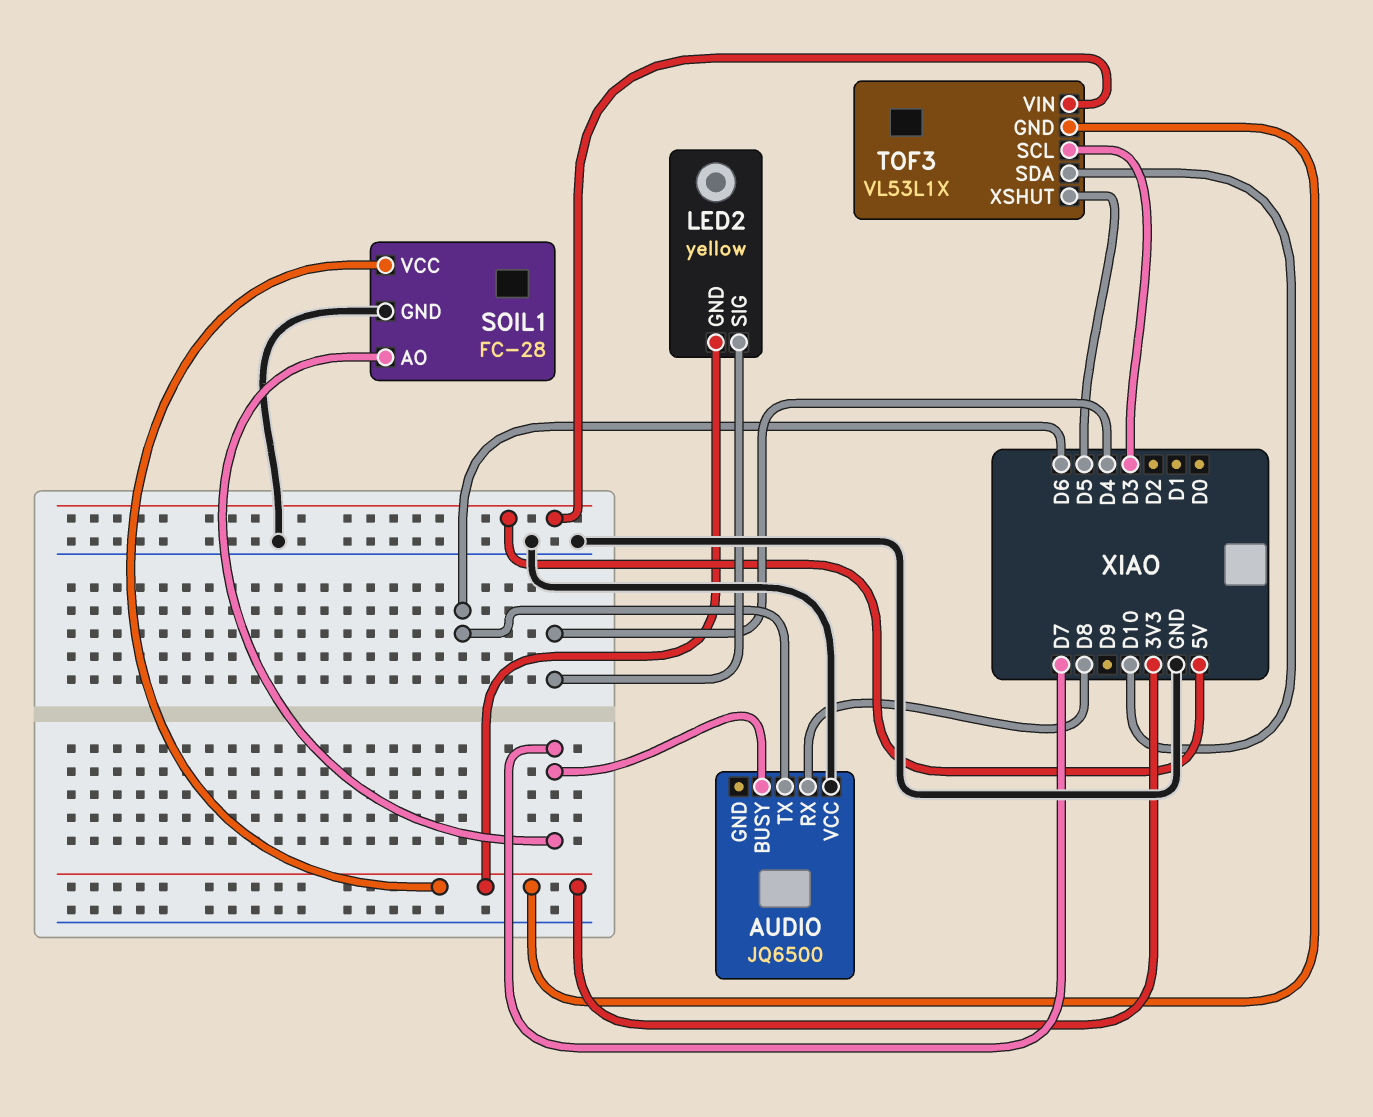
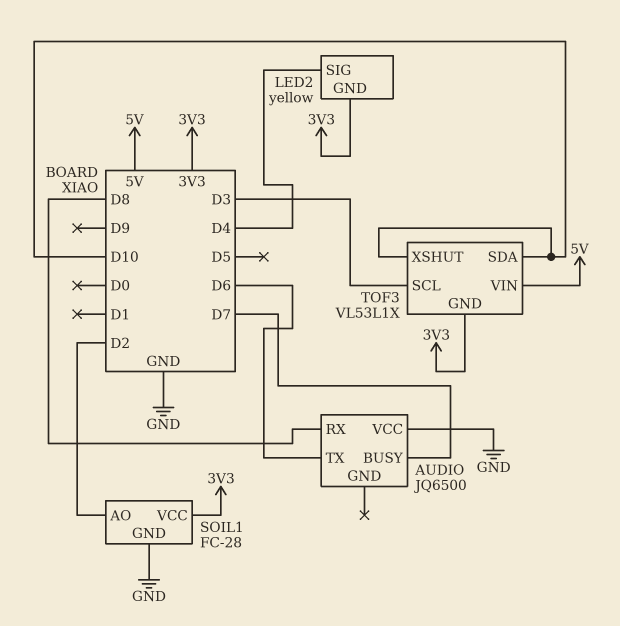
SOIL1 pin AO: D7 -> D2
TOF3 pin XSHUT: D5 -> D10

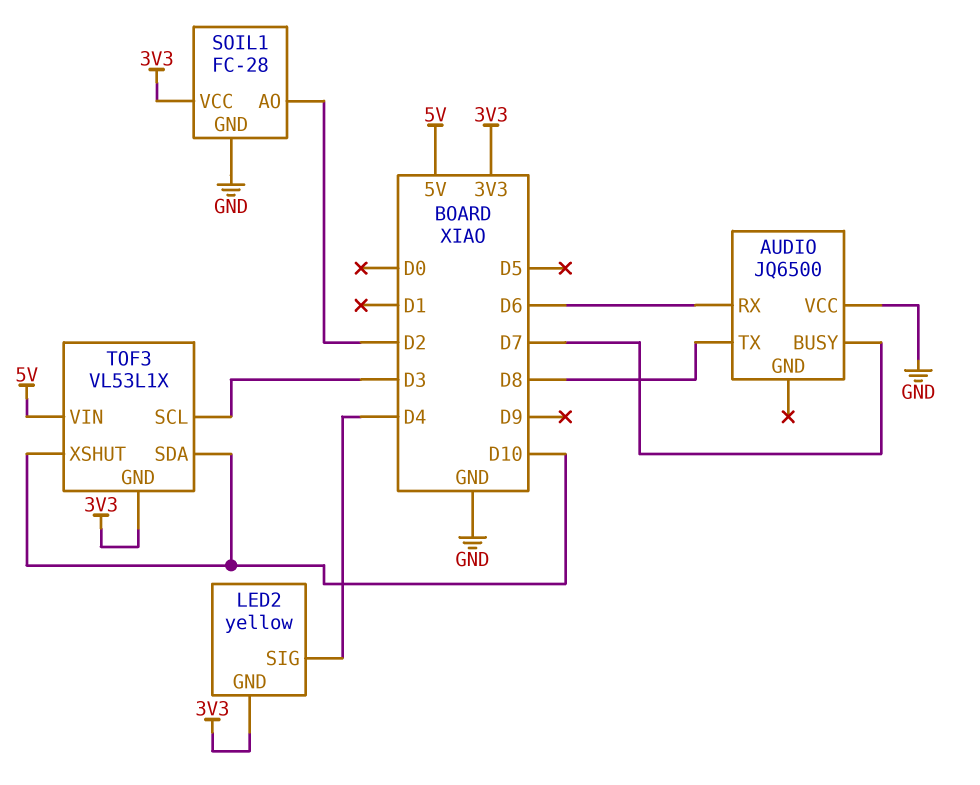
AUDIO pin RX: D8 -> D6
AUDIO pin TX: D6 -> D8

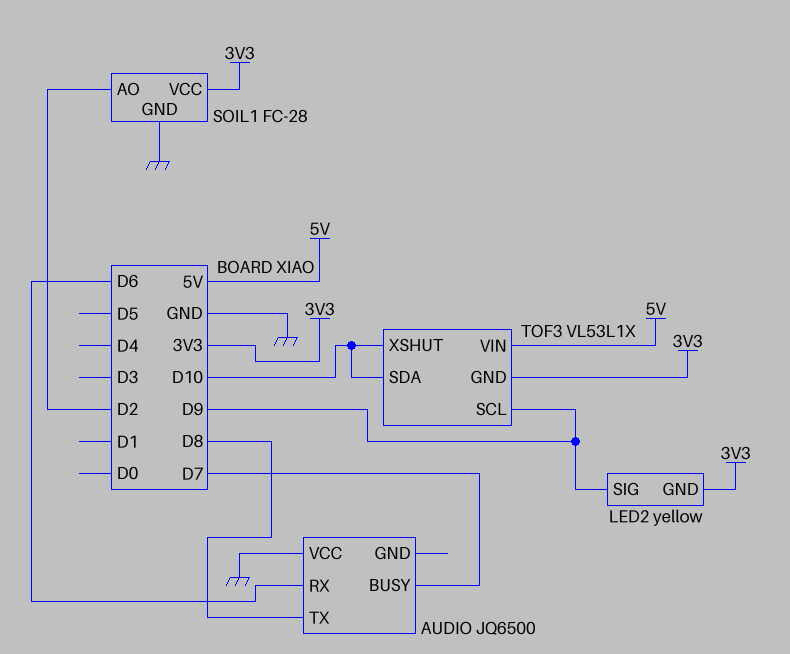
LED2 pin SIG: D4 -> D9
TOF3 pin SCL: D3 -> D9

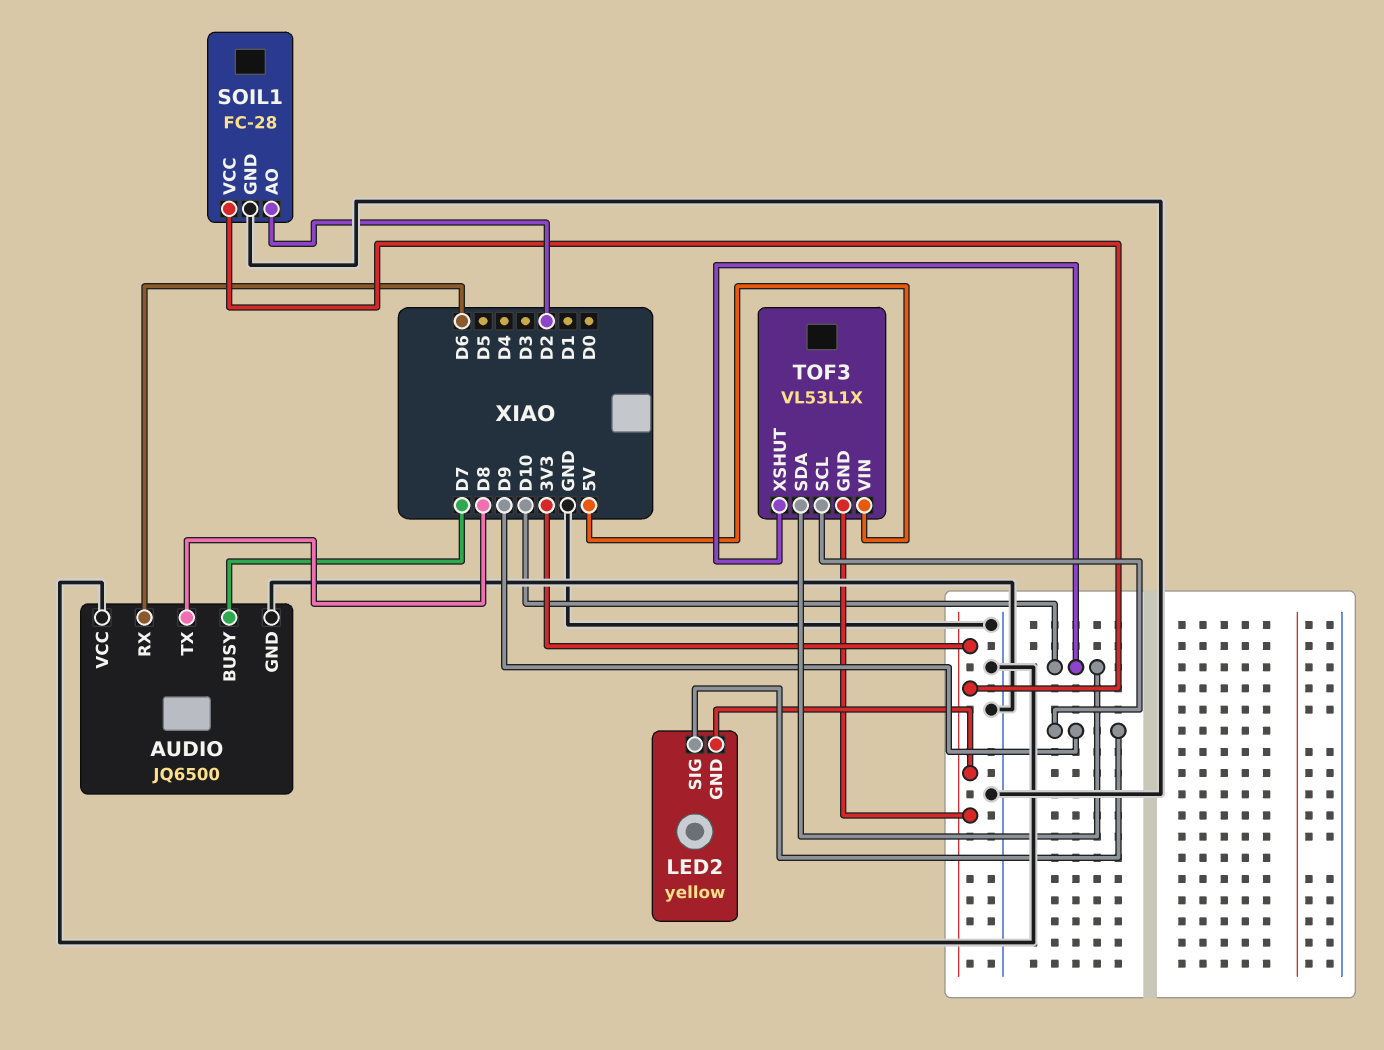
AUDIO pin GND: none -> GND

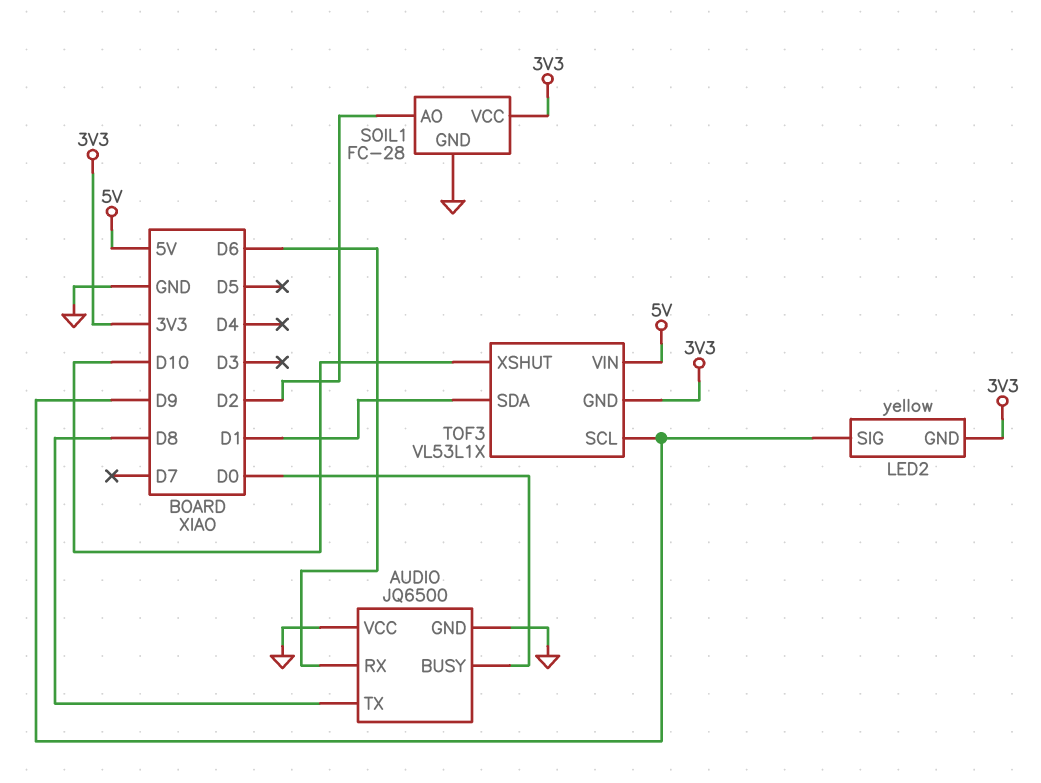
AUDIO pin BUSY: D7 -> D0
TOF3 pin SDA: D10 -> D1

